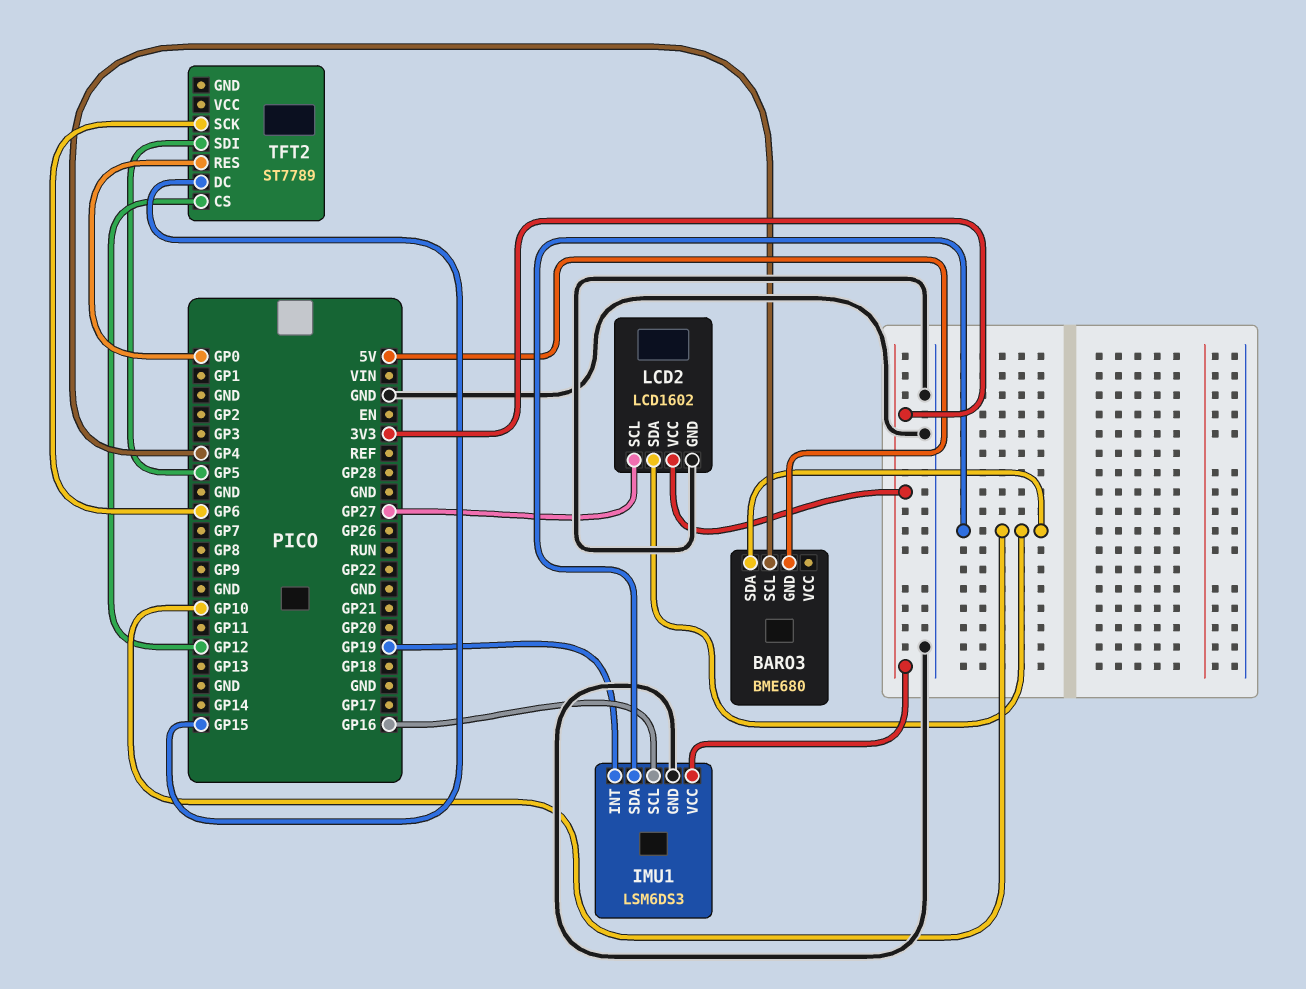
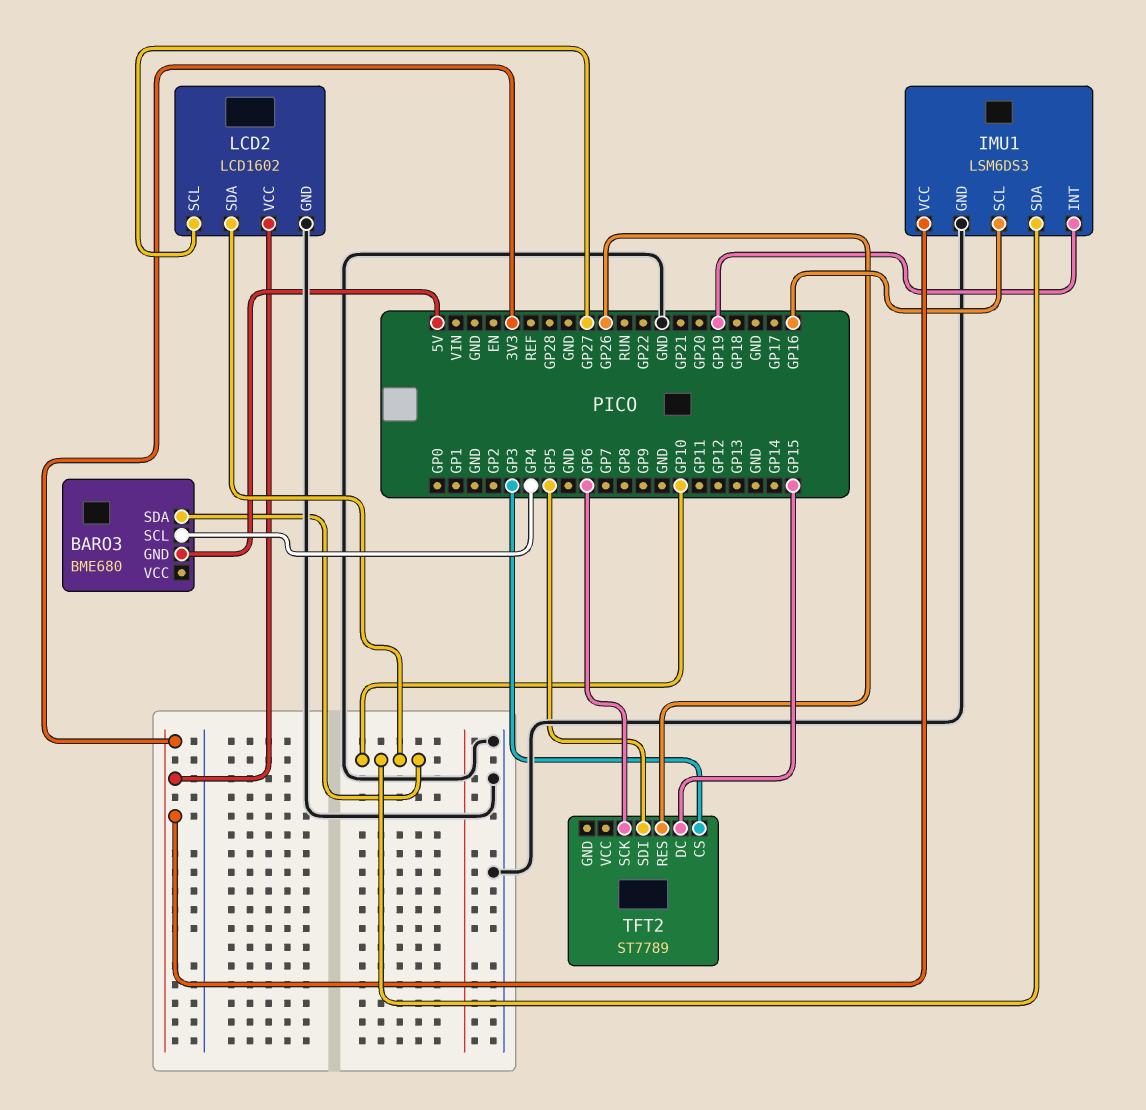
TFT2 pin CS: GP12 -> GP3
TFT2 pin RES: GP0 -> GP26

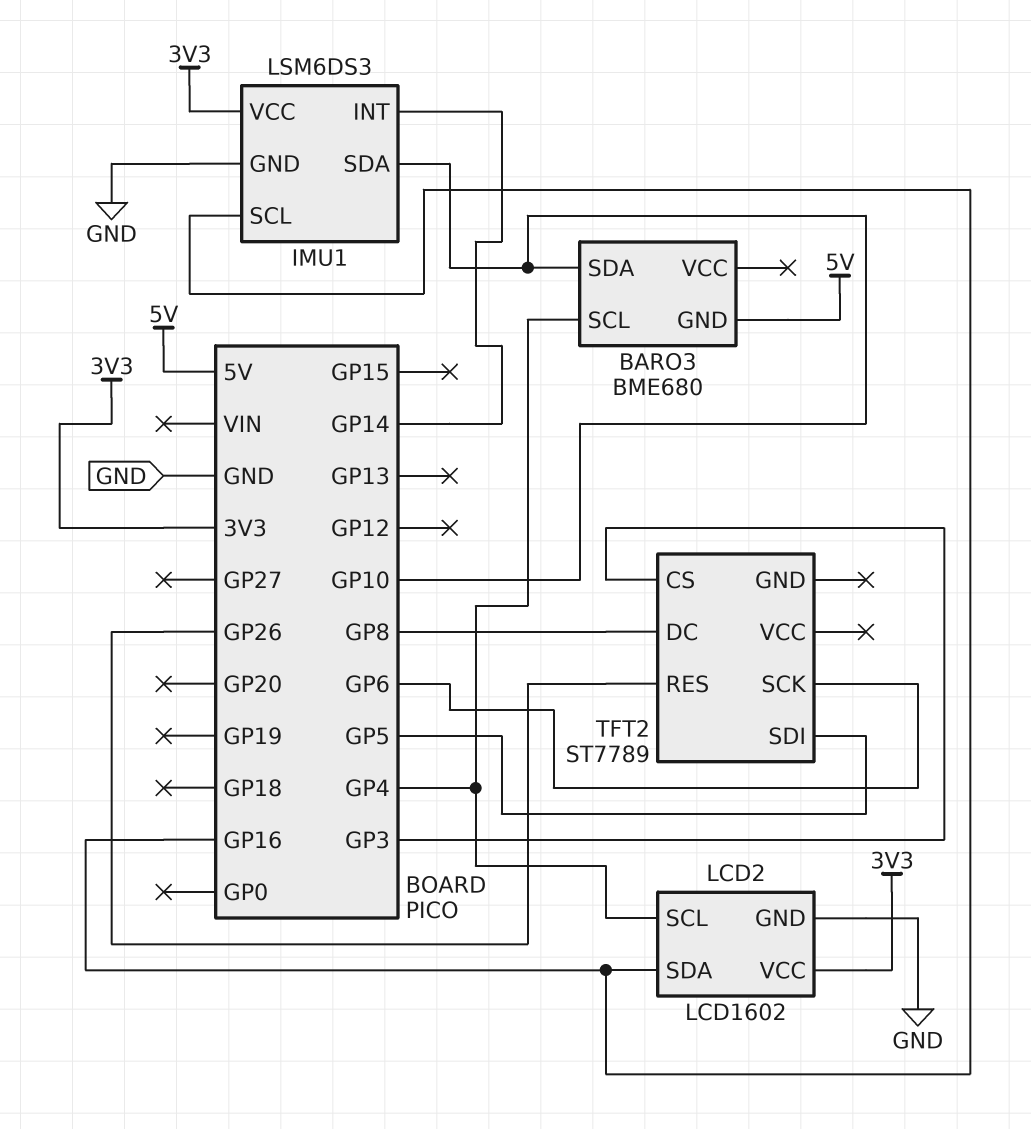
IMU1 pin INT: GP19 -> GP14
LCD2 pin SCL: GP27 -> GP4
LCD2 pin SDA: GP10 -> GP16
TFT2 pin DC: GP15 -> GP8

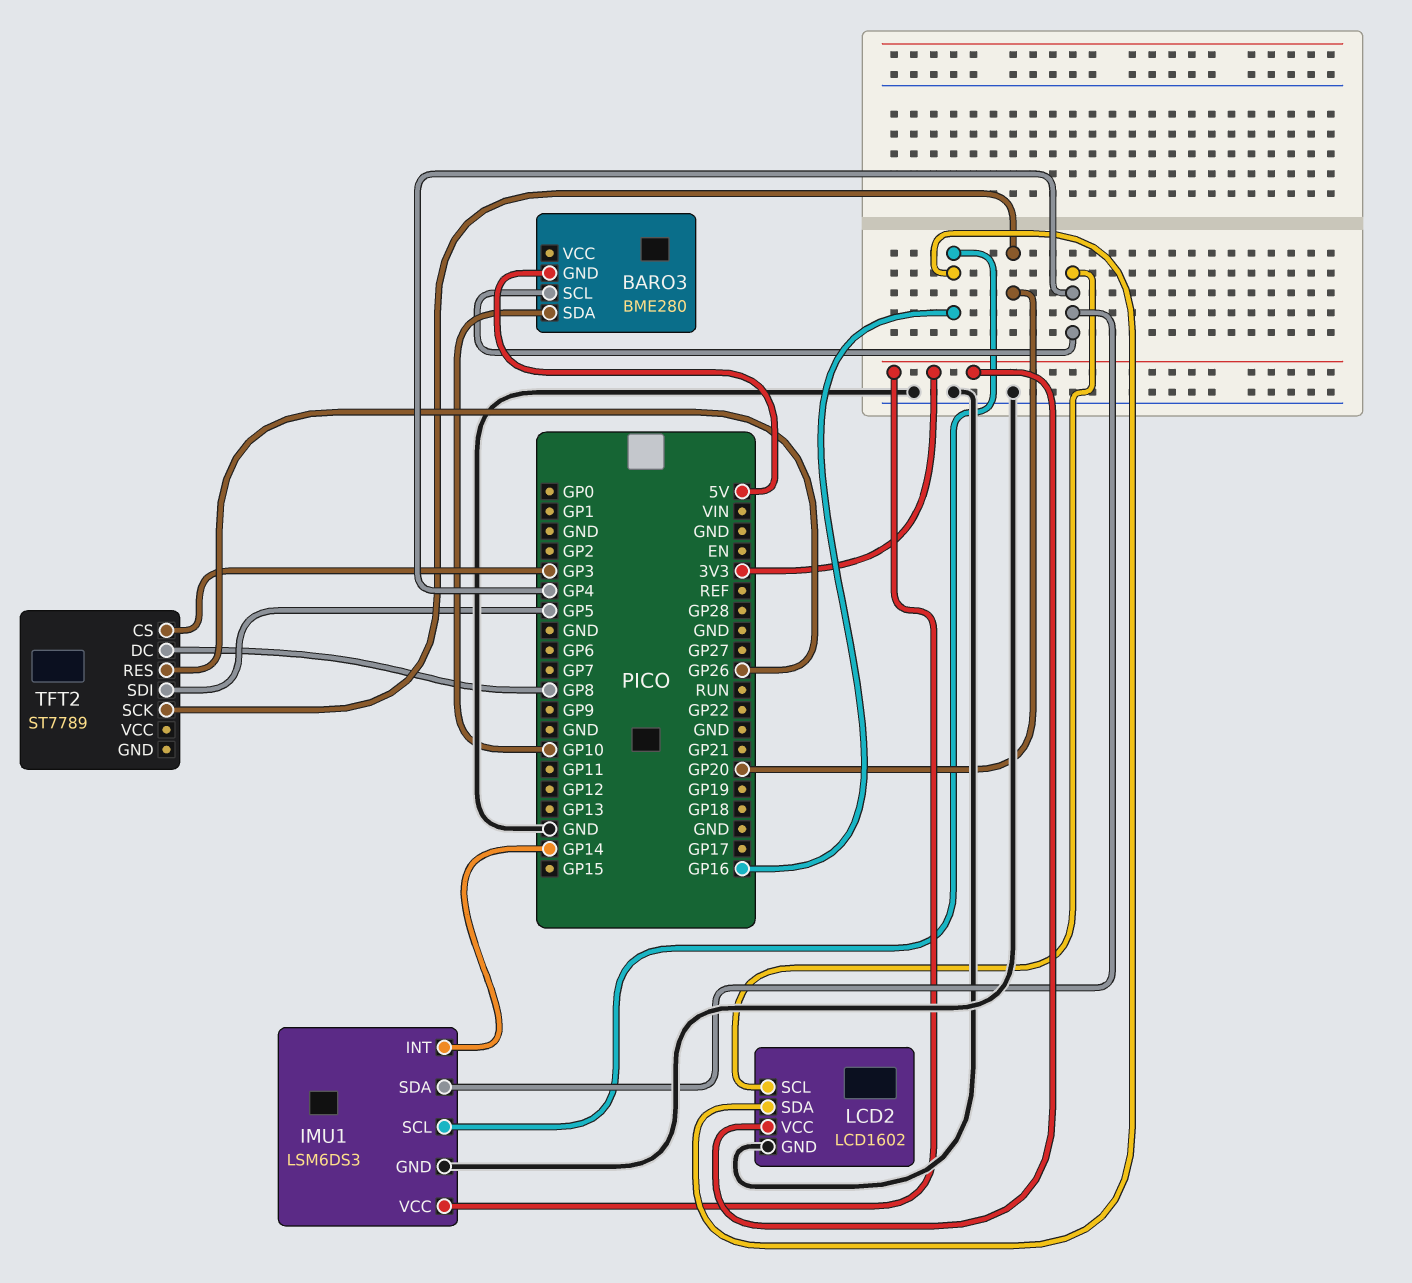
BARO3: BME680 -> BME280
IMU1 pin SDA: GP10 -> GP4
TFT2 pin SCK: GP6 -> GP20

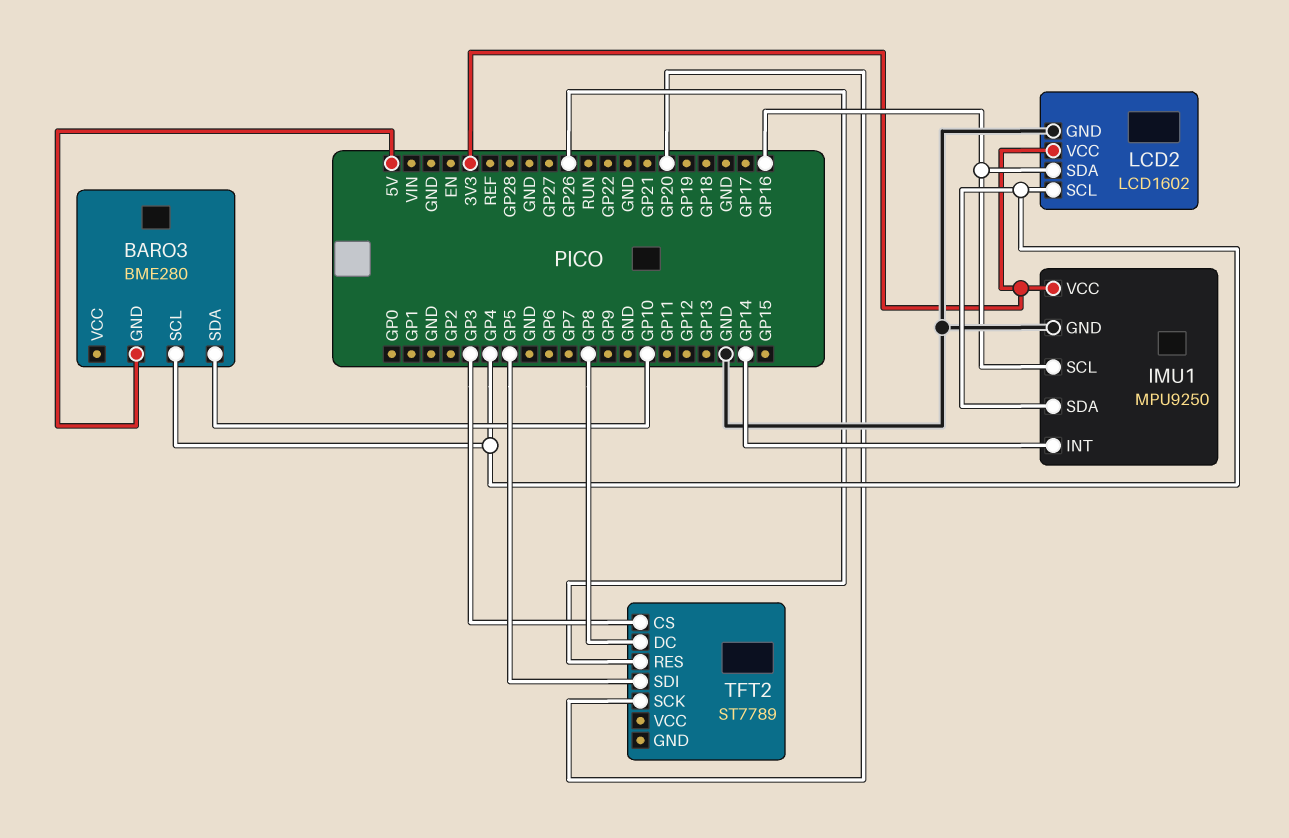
IMU1: LSM6DS3 -> MPU9250

